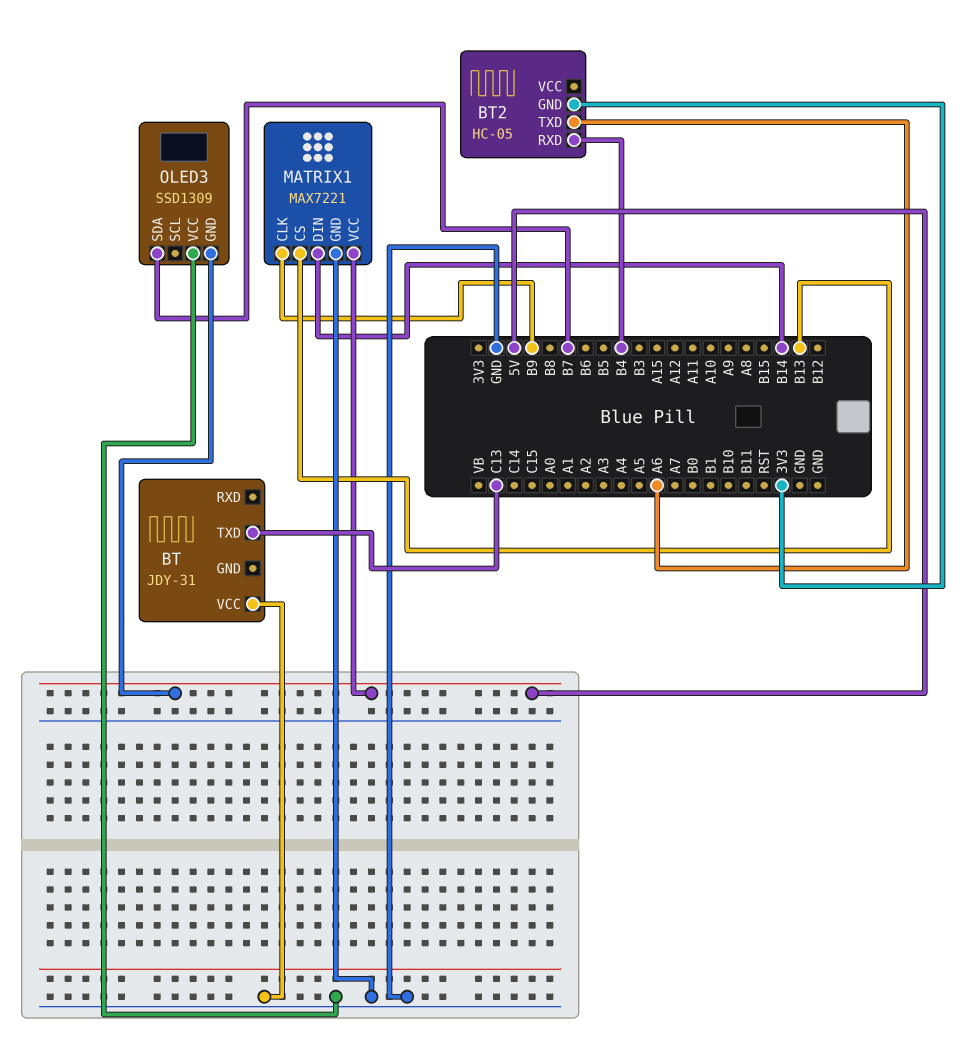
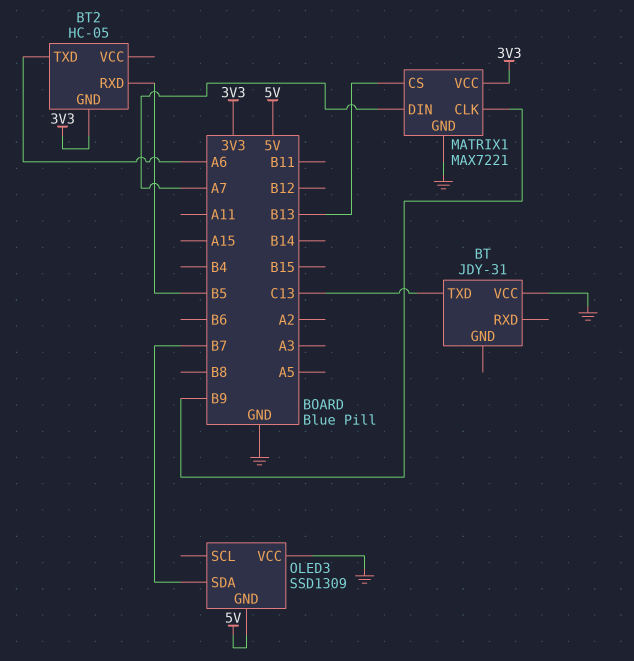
BT2 pin RXD: B4 -> B5
MATRIX1 pin DIN: B14 -> A7
MATRIX1 pin VCC: 5V -> 3V3

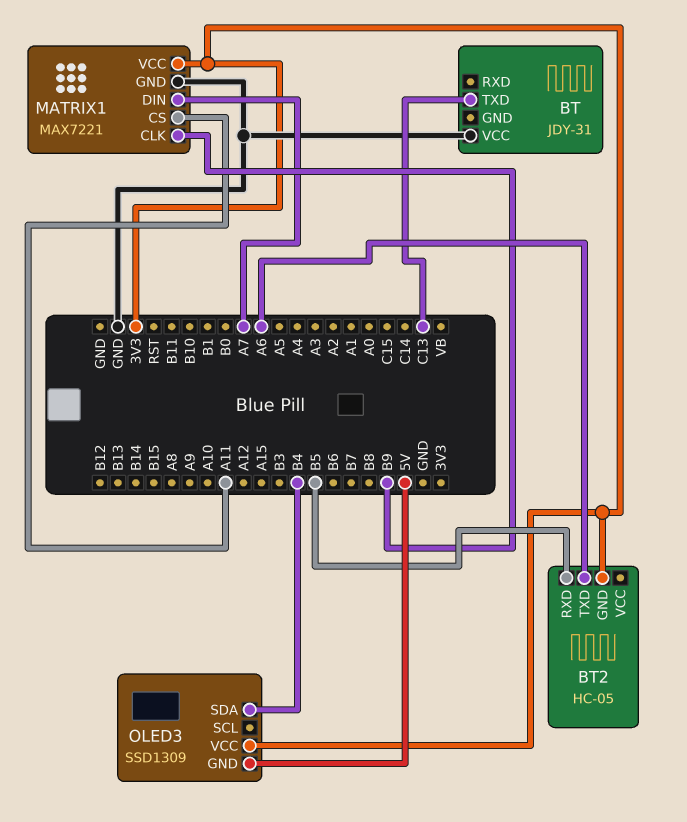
MATRIX1 pin CS: B13 -> A11
OLED3 pin SDA: B7 -> B4
OLED3 pin VCC: GND -> 3V3

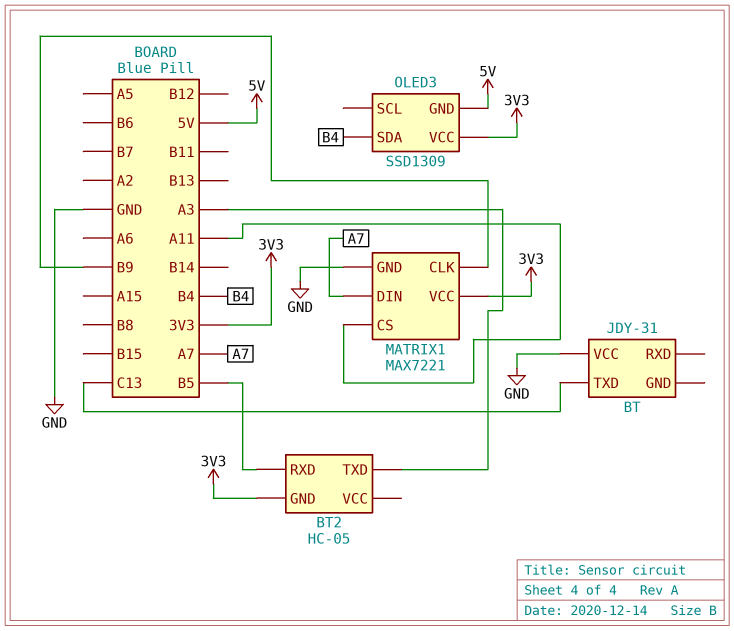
BT2 pin TXD: A6 -> A3

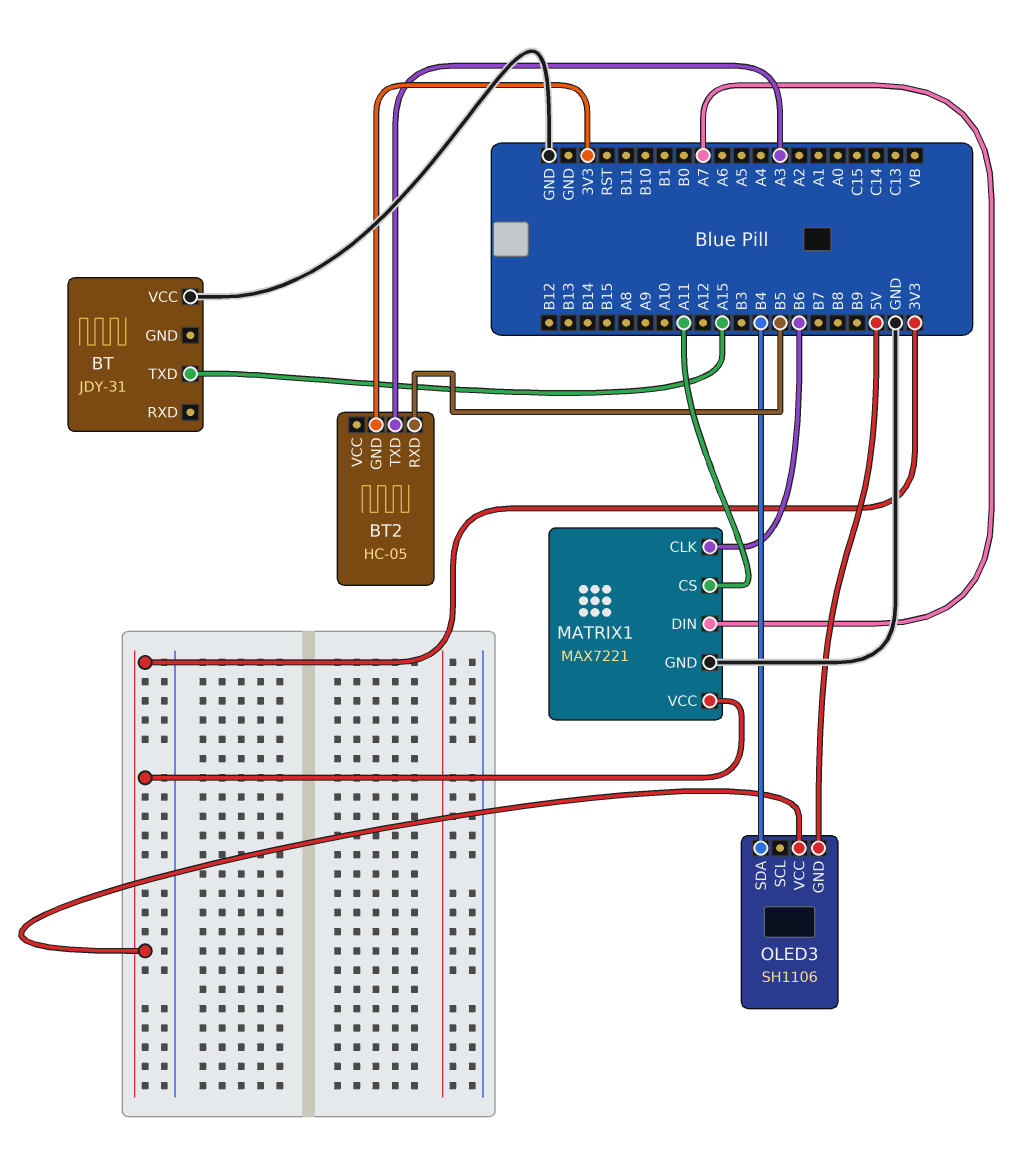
BT pin TXD: C13 -> A15
MATRIX1 pin CLK: B9 -> B6
OLED3: SSD1309 -> SH1106

